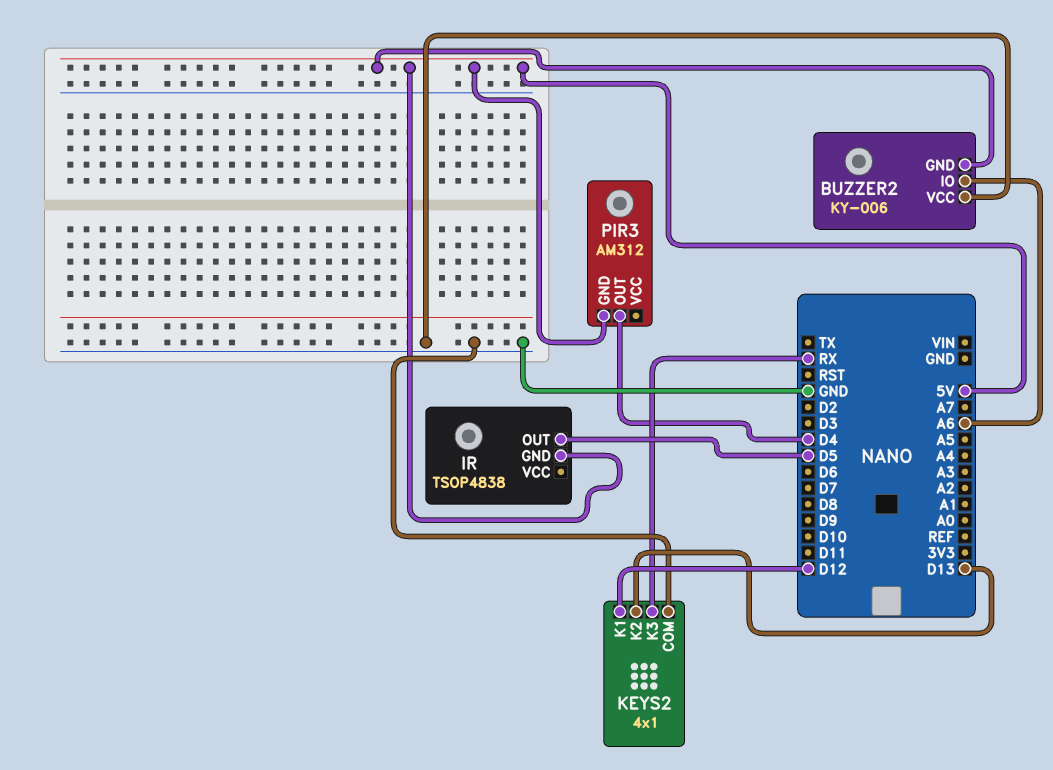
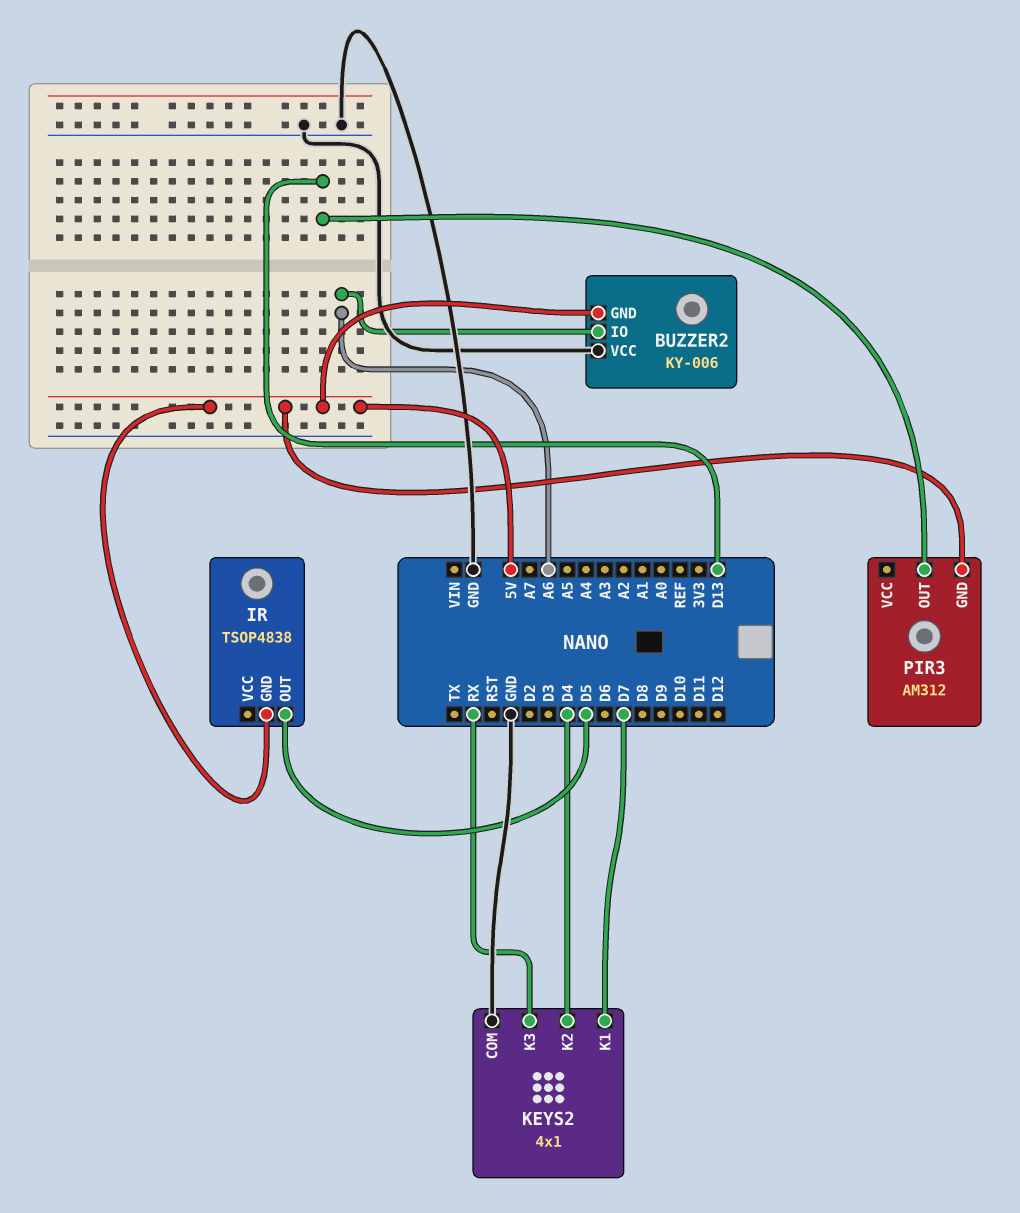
KEYS2 pin K1: D12 -> D7
KEYS2 pin K2: D13 -> D4
PIR3 pin OUT: D4 -> D13

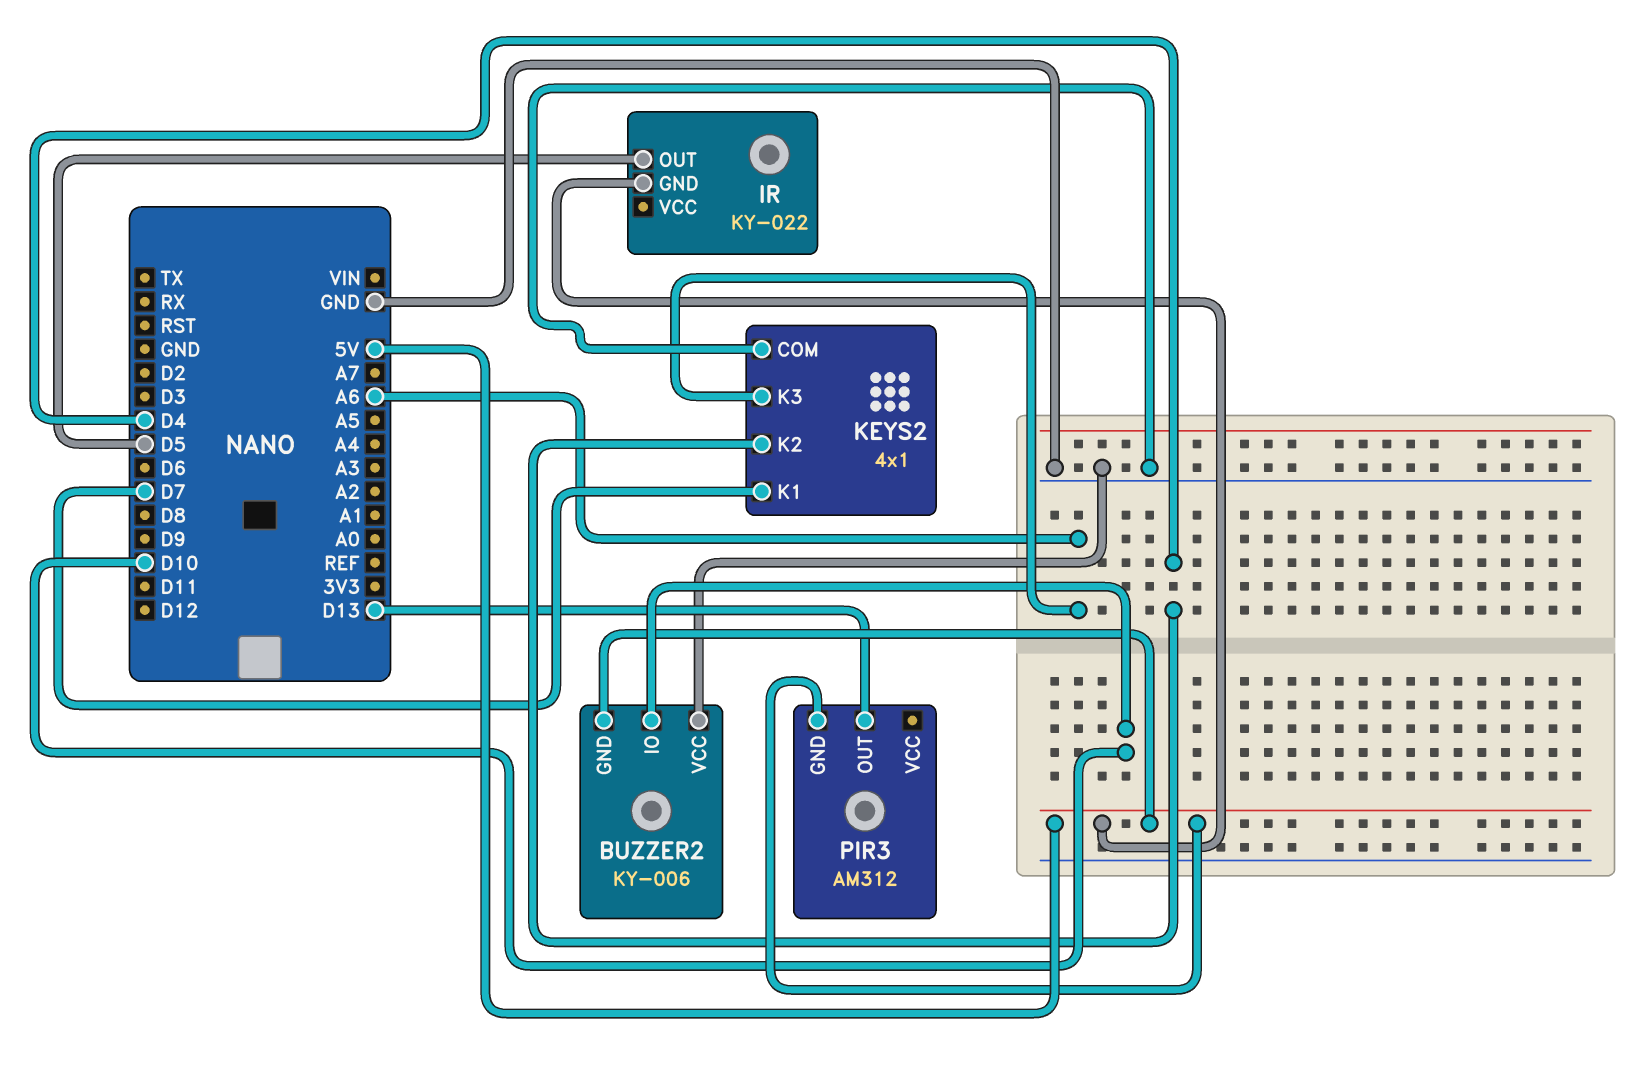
BUZZER2 pin IO: A6 -> D10
IR: TSOP4838 -> KY-022
KEYS2 pin K3: RX -> A6

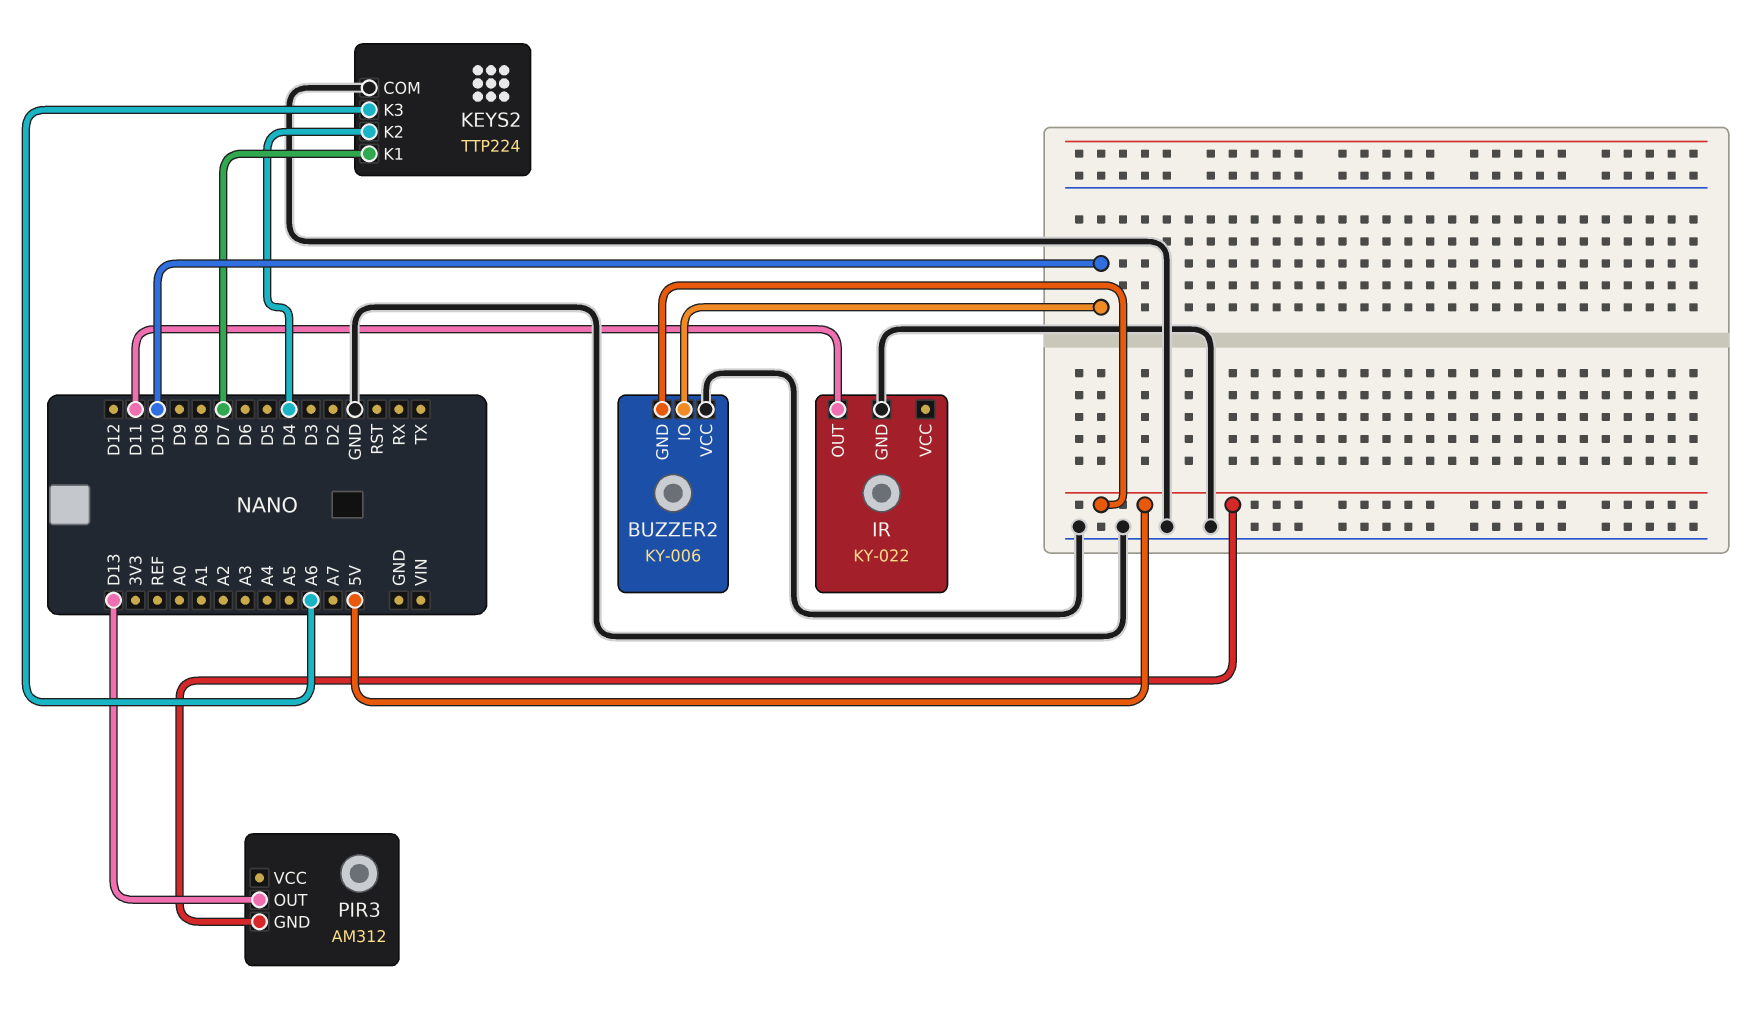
IR pin GND: 5V -> GND
IR pin OUT: D5 -> D11
KEYS2: 4x1 -> TTP224

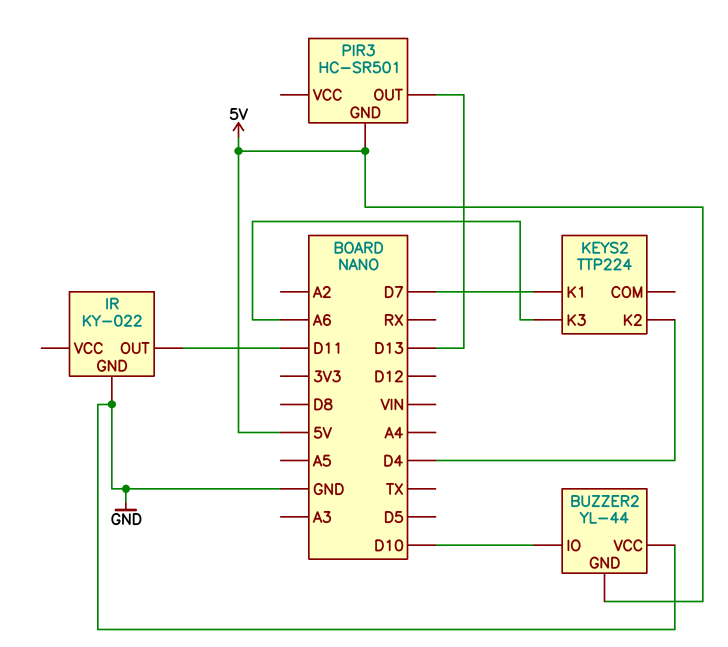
BUZZER2: KY-006 -> YL-44
KEYS2 pin COM: GND -> none
PIR3: AM312 -> HC-SR501

